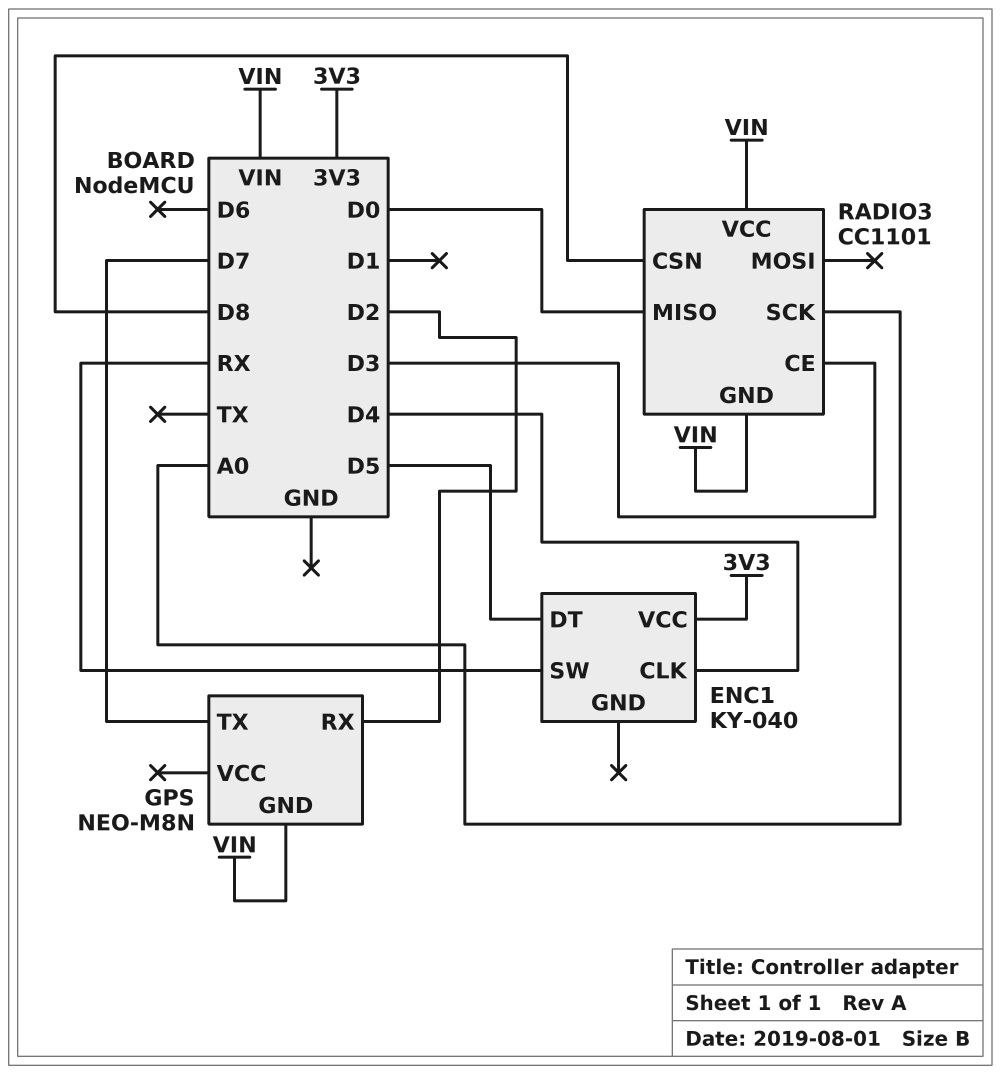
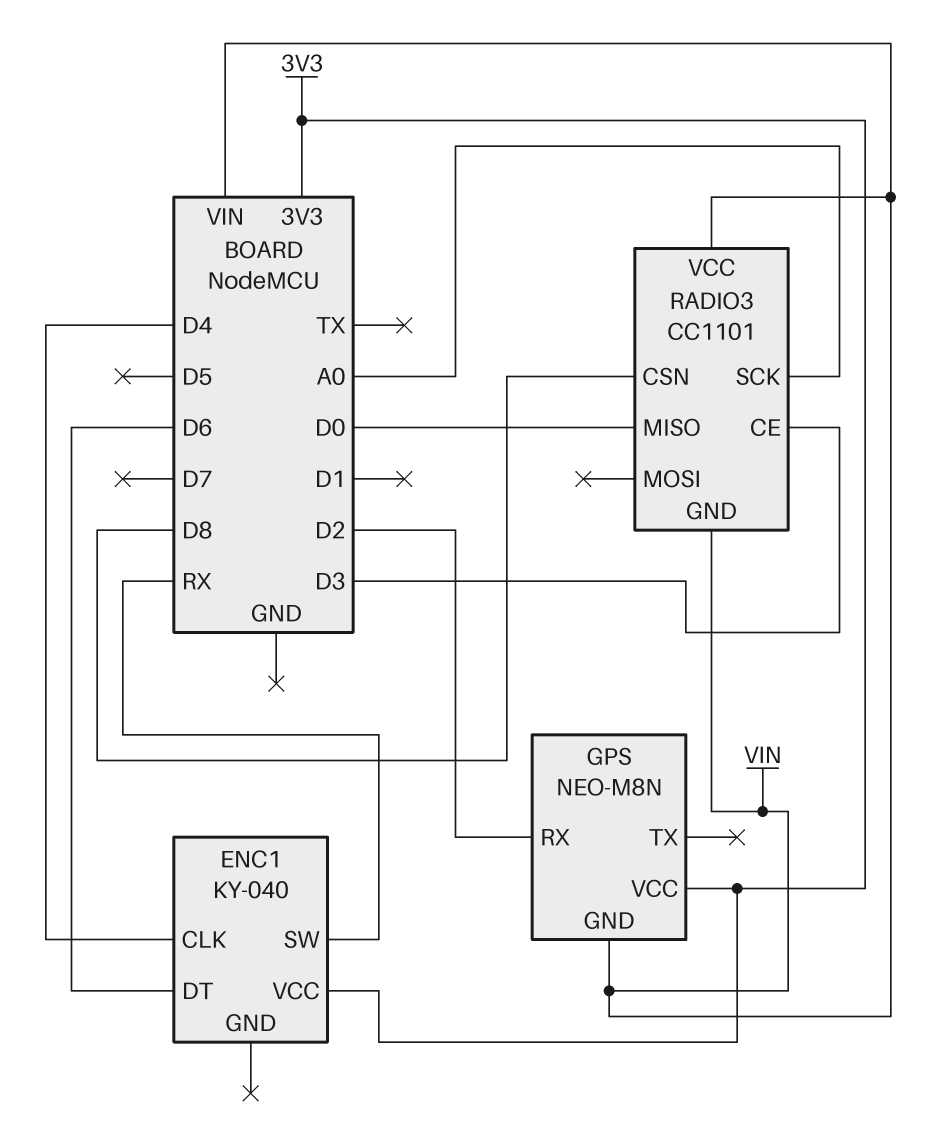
ENC1 pin DT: D5 -> D6
GPS pin TX: D7 -> none
GPS pin VCC: none -> 3V3

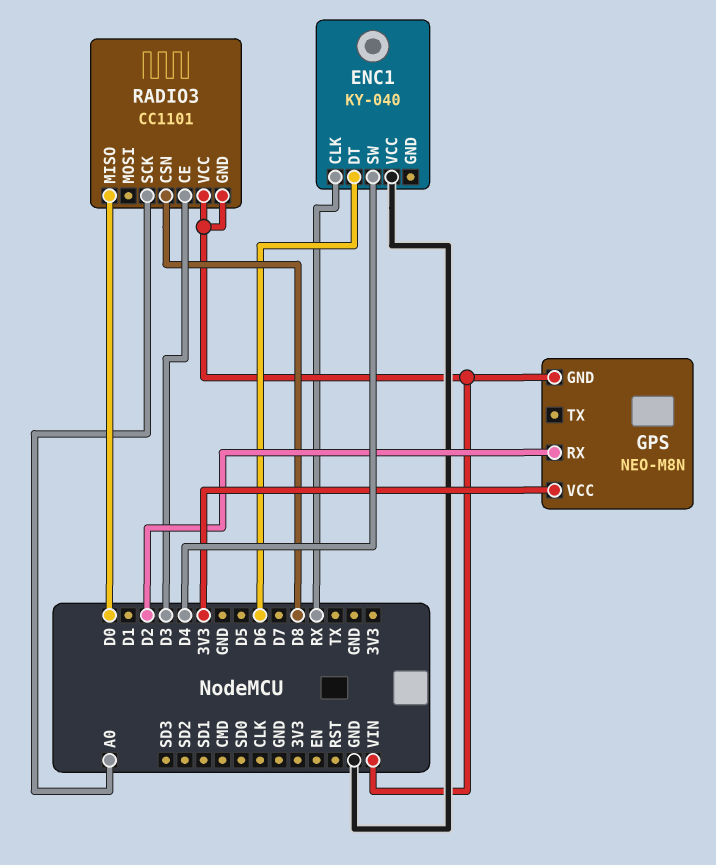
ENC1 pin CLK: D4 -> RX
ENC1 pin SW: RX -> D4
ENC1 pin VCC: 3V3 -> GND

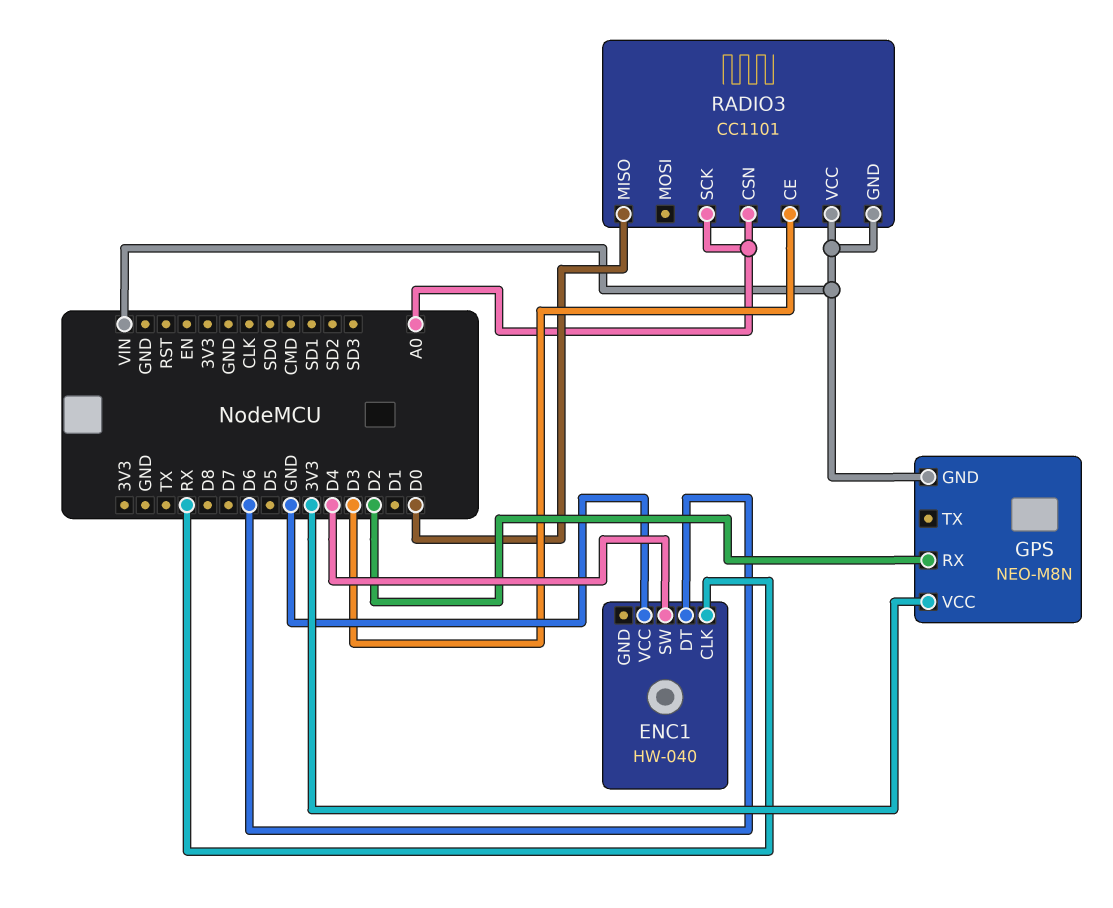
ENC1: KY-040 -> HW-040
RADIO3 pin CSN: D8 -> A0

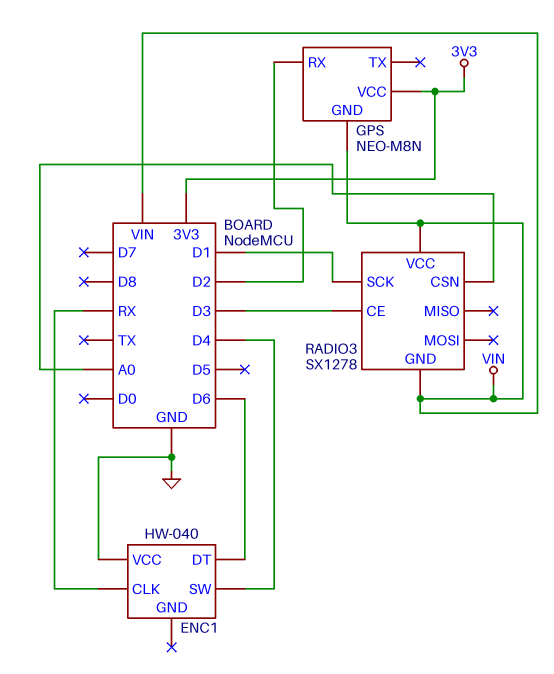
RADIO3: CC1101 -> SX1278
RADIO3 pin MISO: D0 -> none
RADIO3 pin SCK: A0 -> D1

